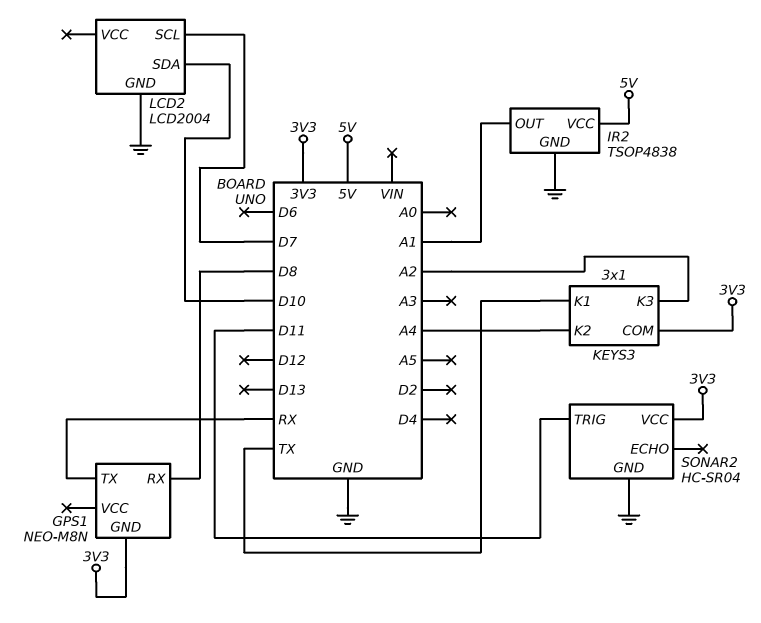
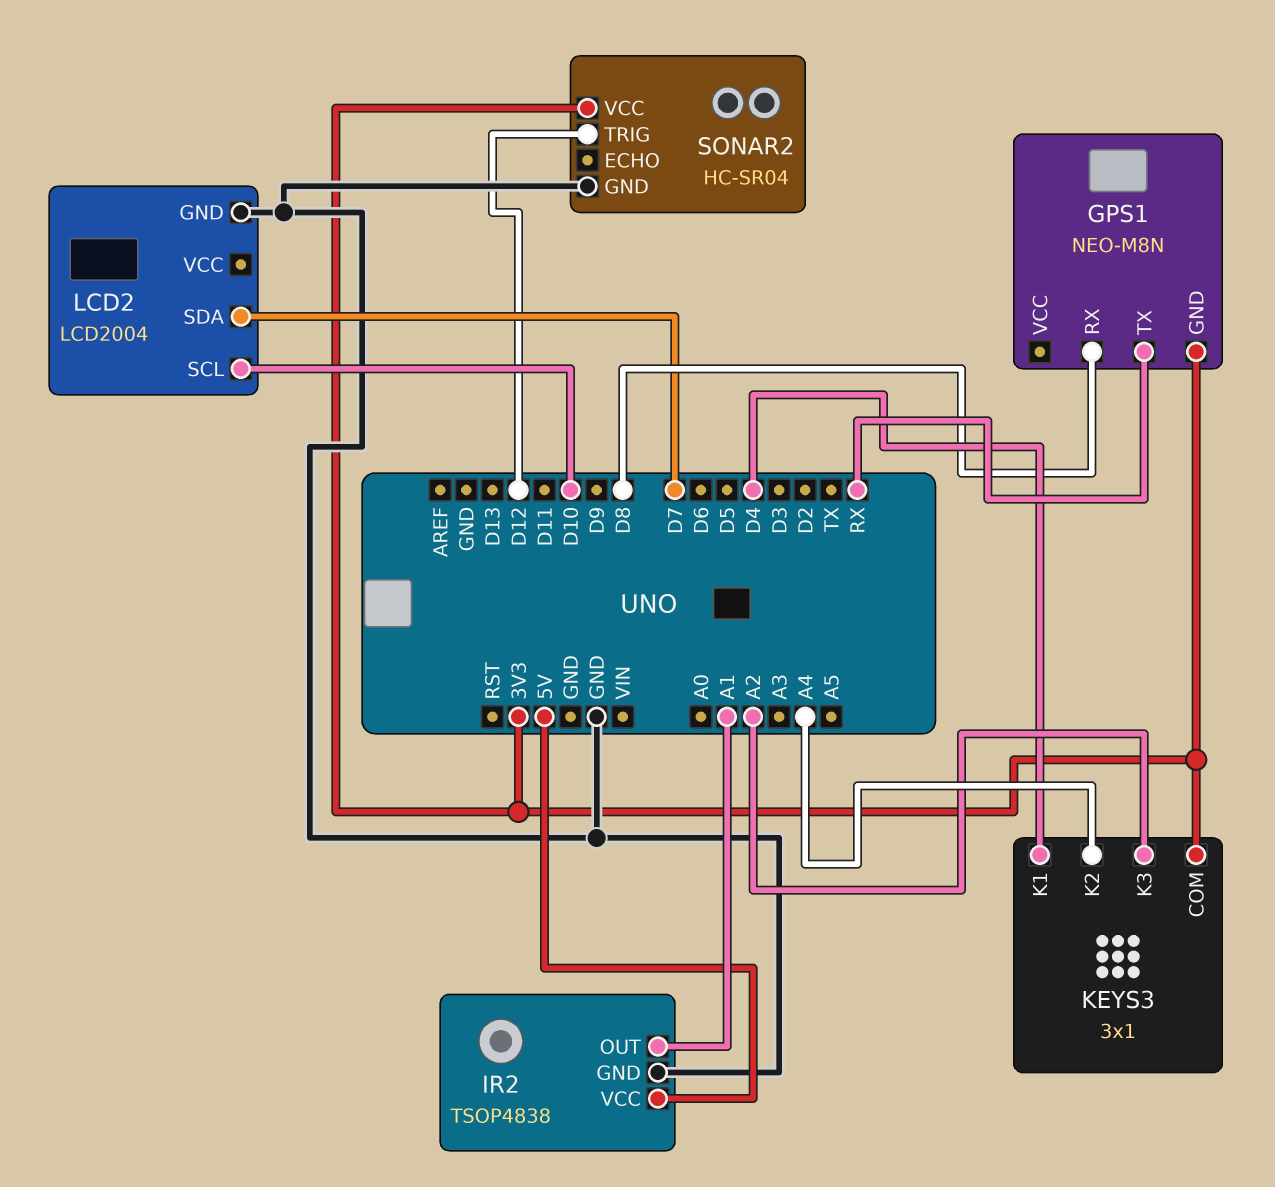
KEYS3 pin K1: TX -> D4
LCD2 pin SCL: D7 -> D10
LCD2 pin SDA: D10 -> D7
SONAR2 pin TRIG: D11 -> D12

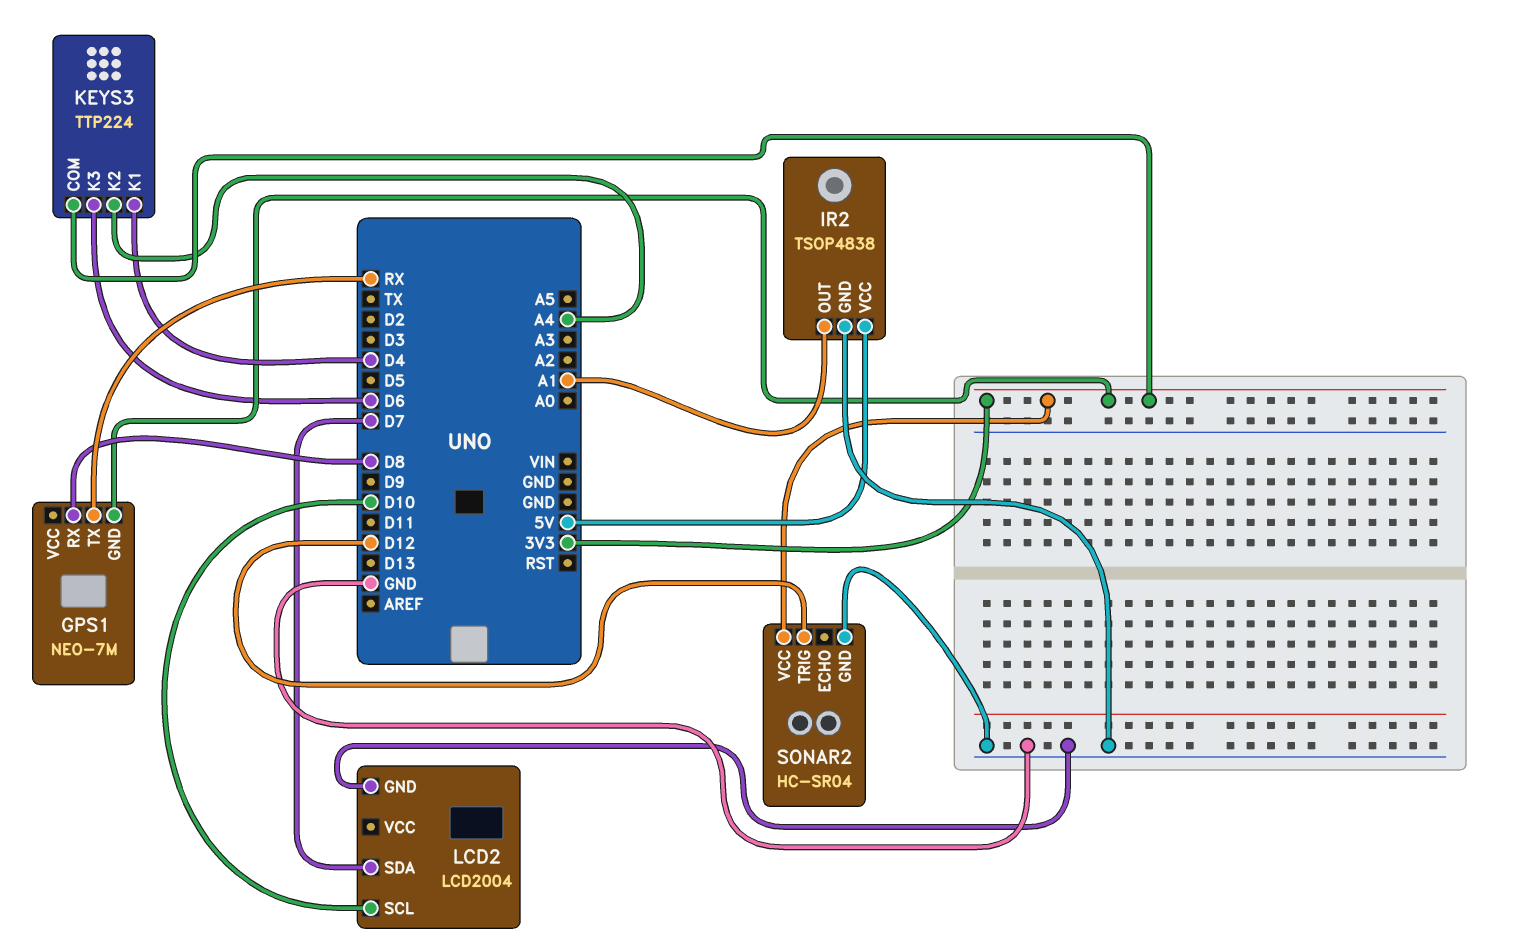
GPS1: NEO-M8N -> NEO-7M
KEYS3: 3x1 -> TTP224
KEYS3 pin K3: A2 -> D6

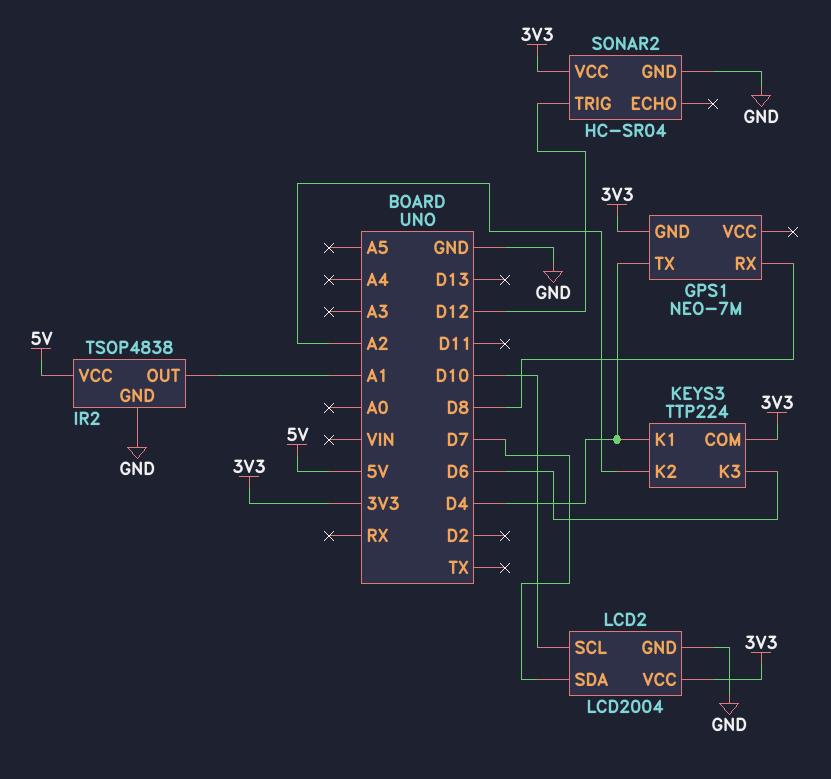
GPS1 pin TX: RX -> D4
KEYS3 pin K2: A4 -> A2
LCD2 pin VCC: none -> 3V3

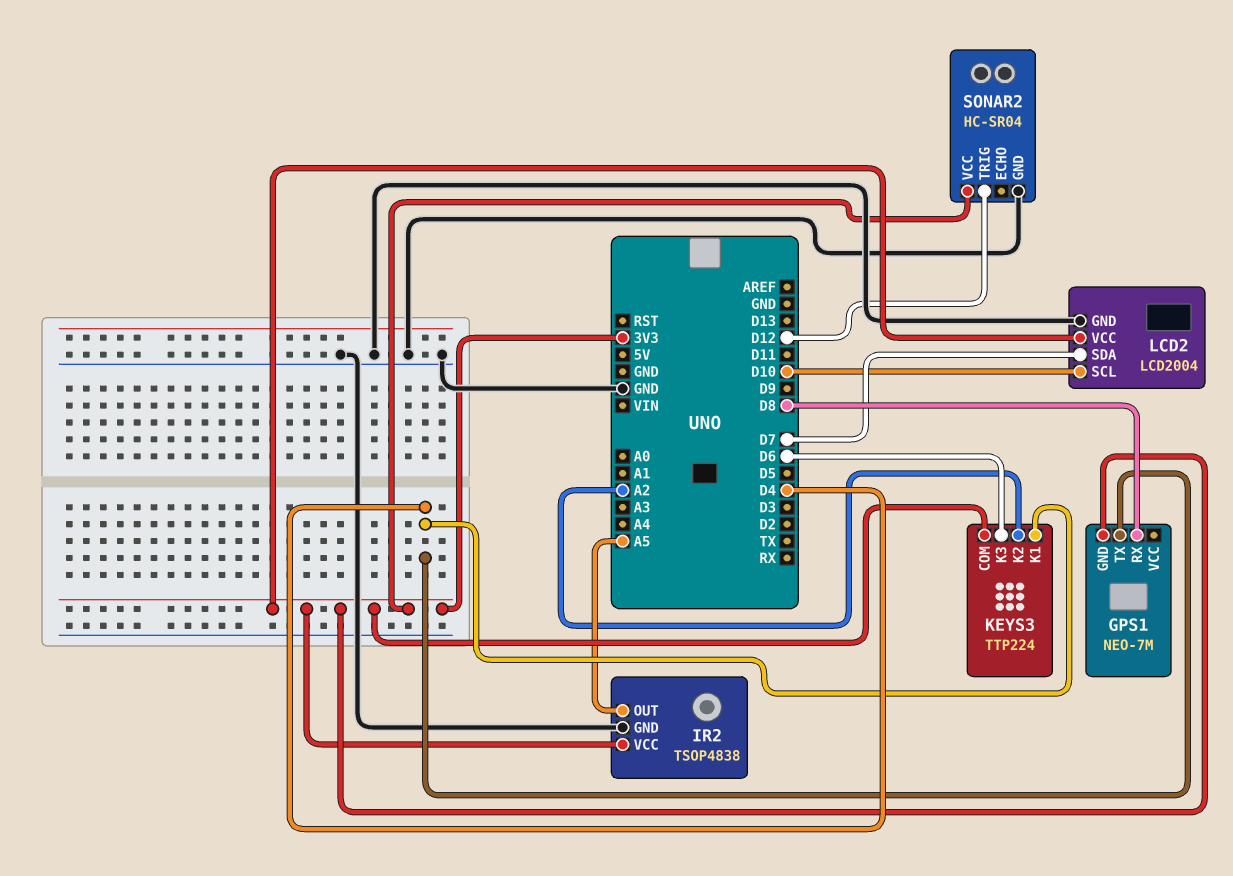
IR2 pin OUT: A1 -> A5
IR2 pin VCC: 5V -> 3V3

